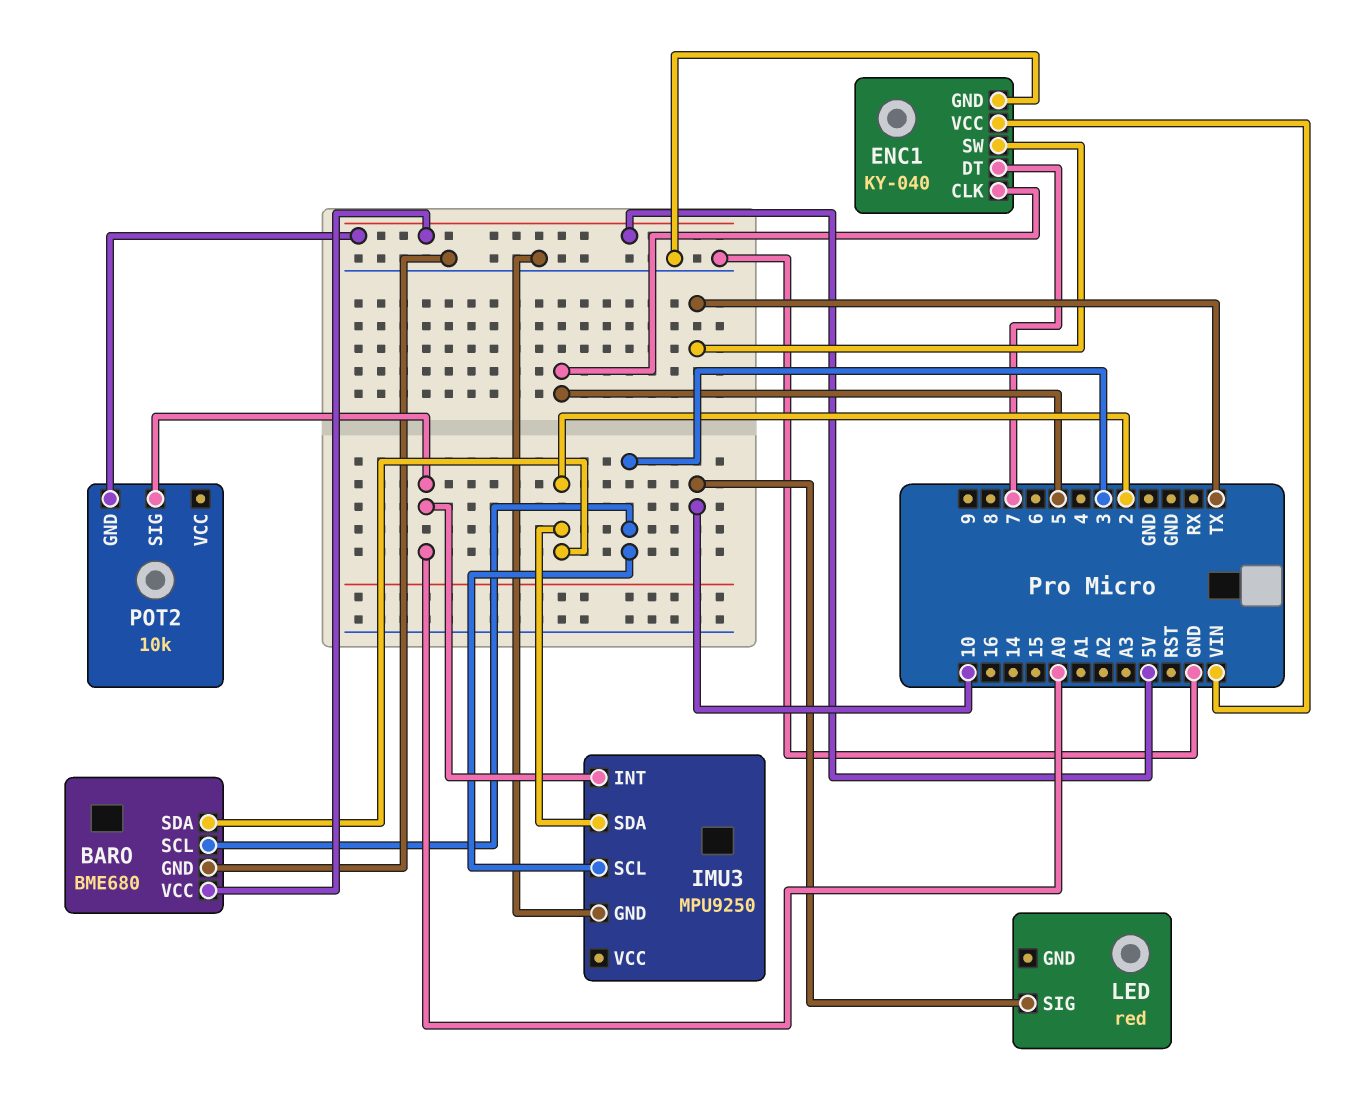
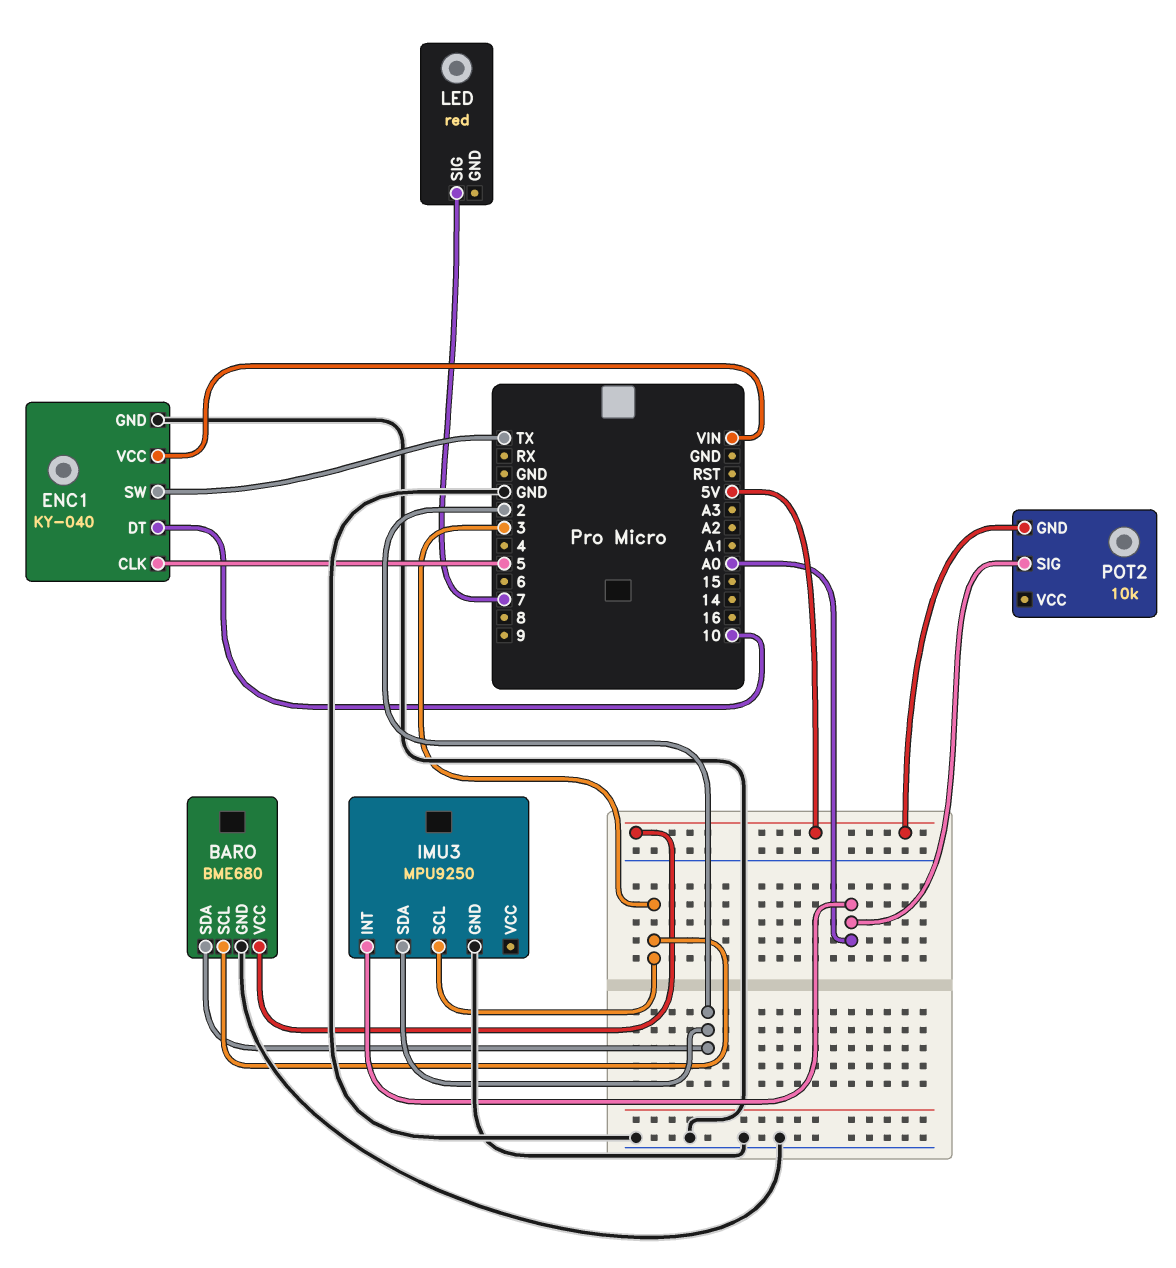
ENC1 pin DT: 7 -> 10
LED pin SIG: 10 -> 7

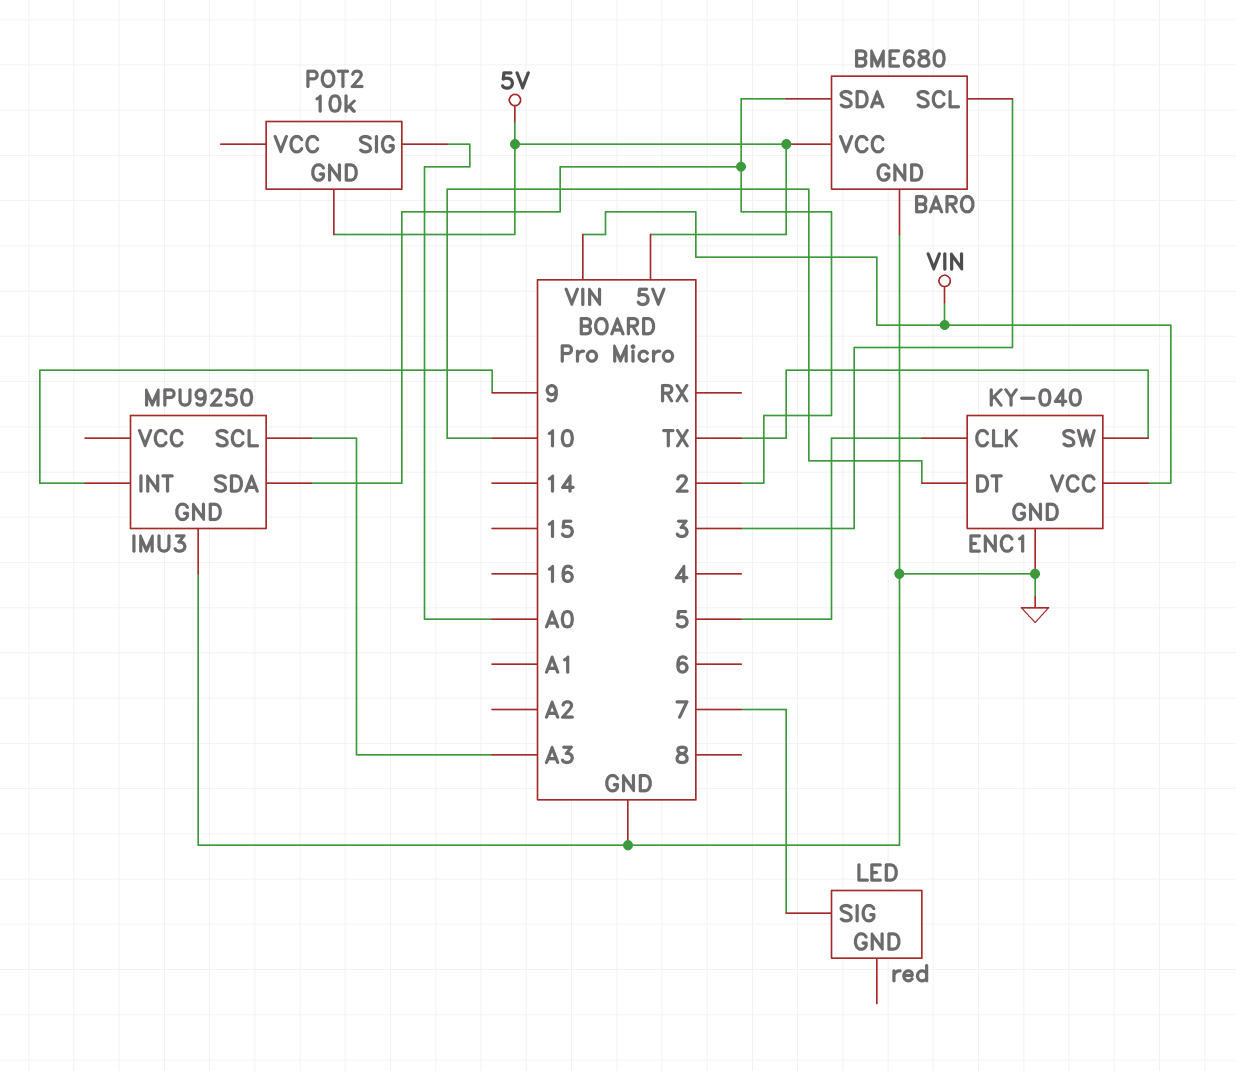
IMU3 pin INT: A0 -> 9
IMU3 pin SCL: 3 -> A3

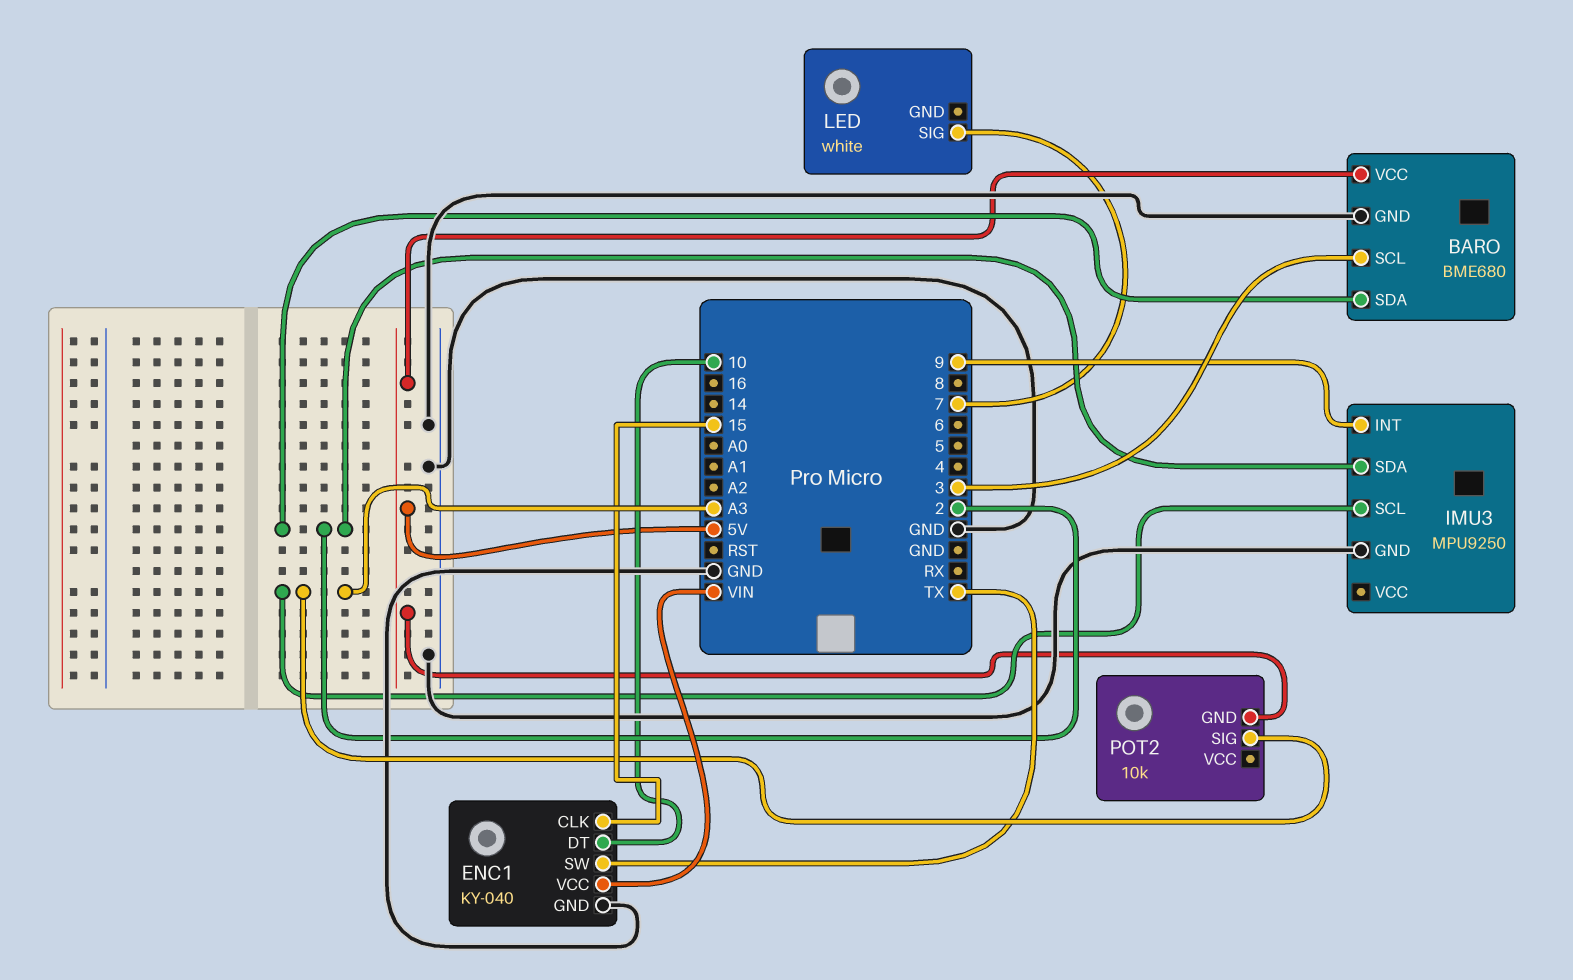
ENC1 pin CLK: 5 -> 15
LED: red -> white
POT2 pin SIG: A0 -> A3

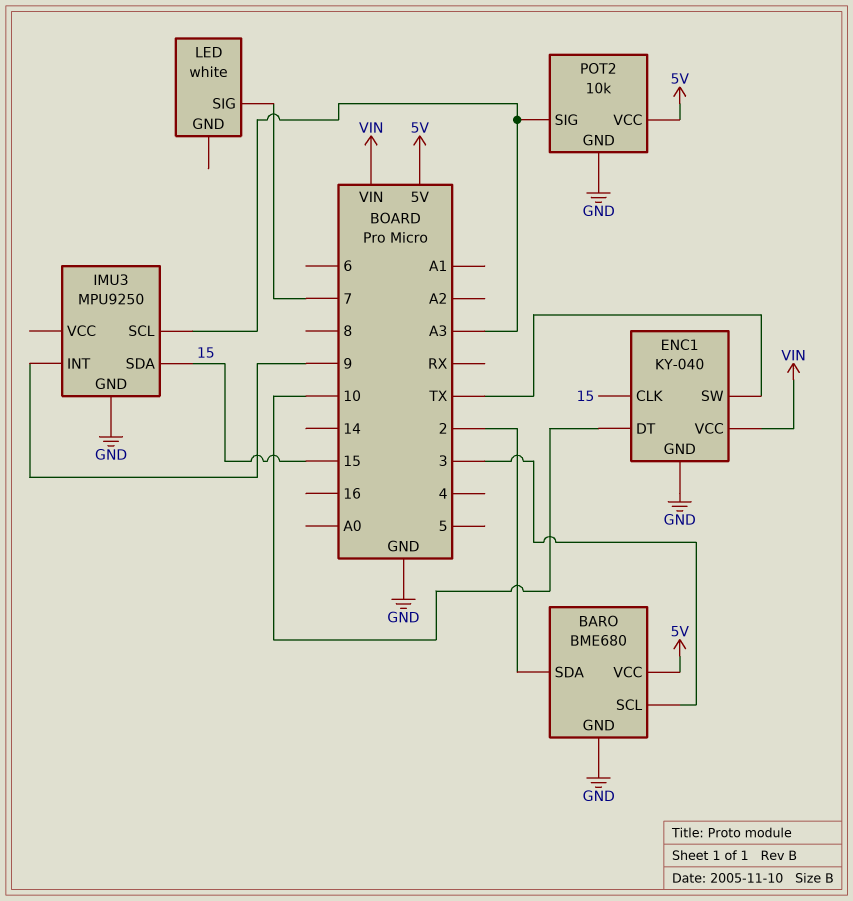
IMU3 pin SDA: 2 -> 15
POT2 pin GND: 5V -> GND
POT2 pin VCC: none -> 5V

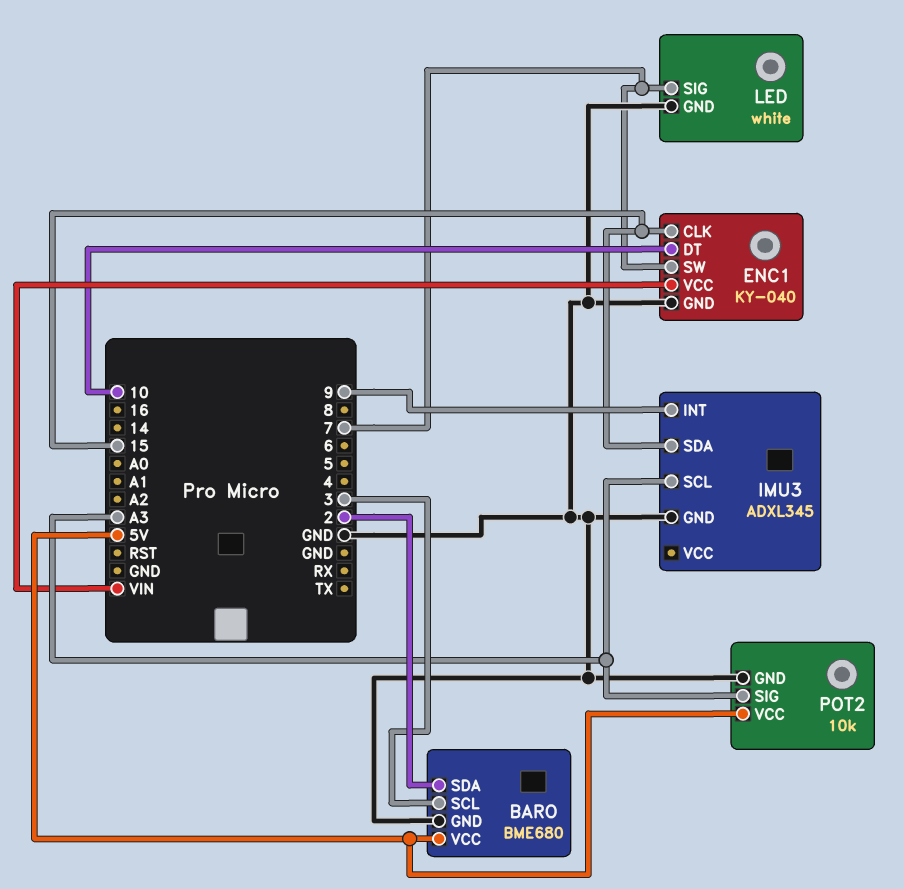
ENC1 pin SW: TX -> 7
IMU3: MPU9250 -> ADXL345
LED pin GND: none -> GND

